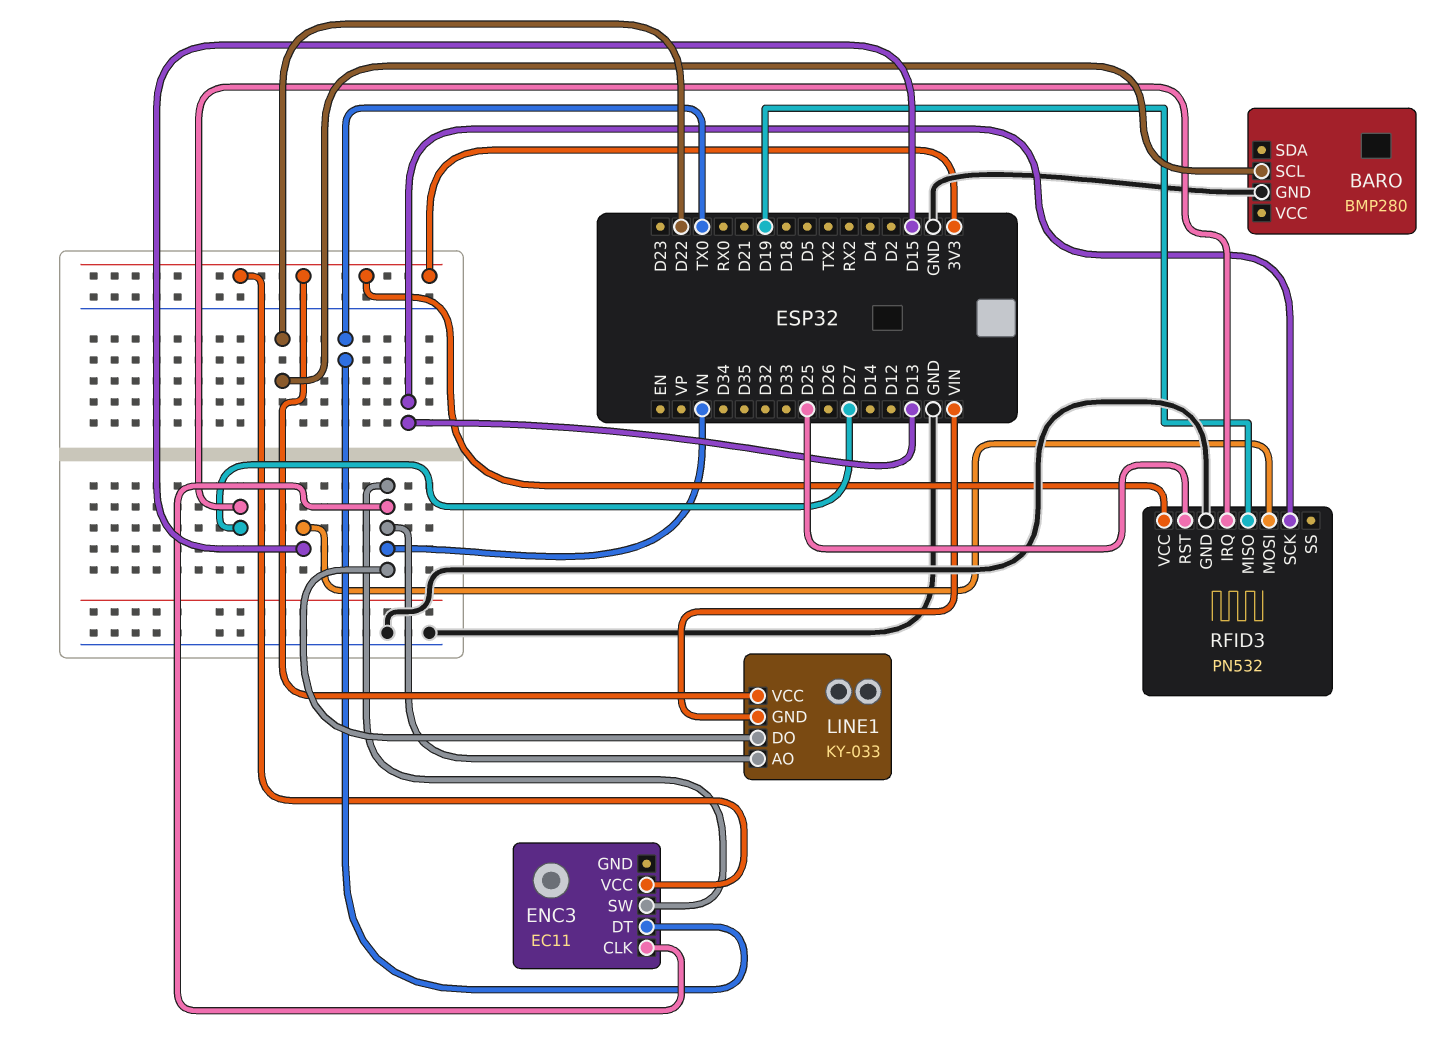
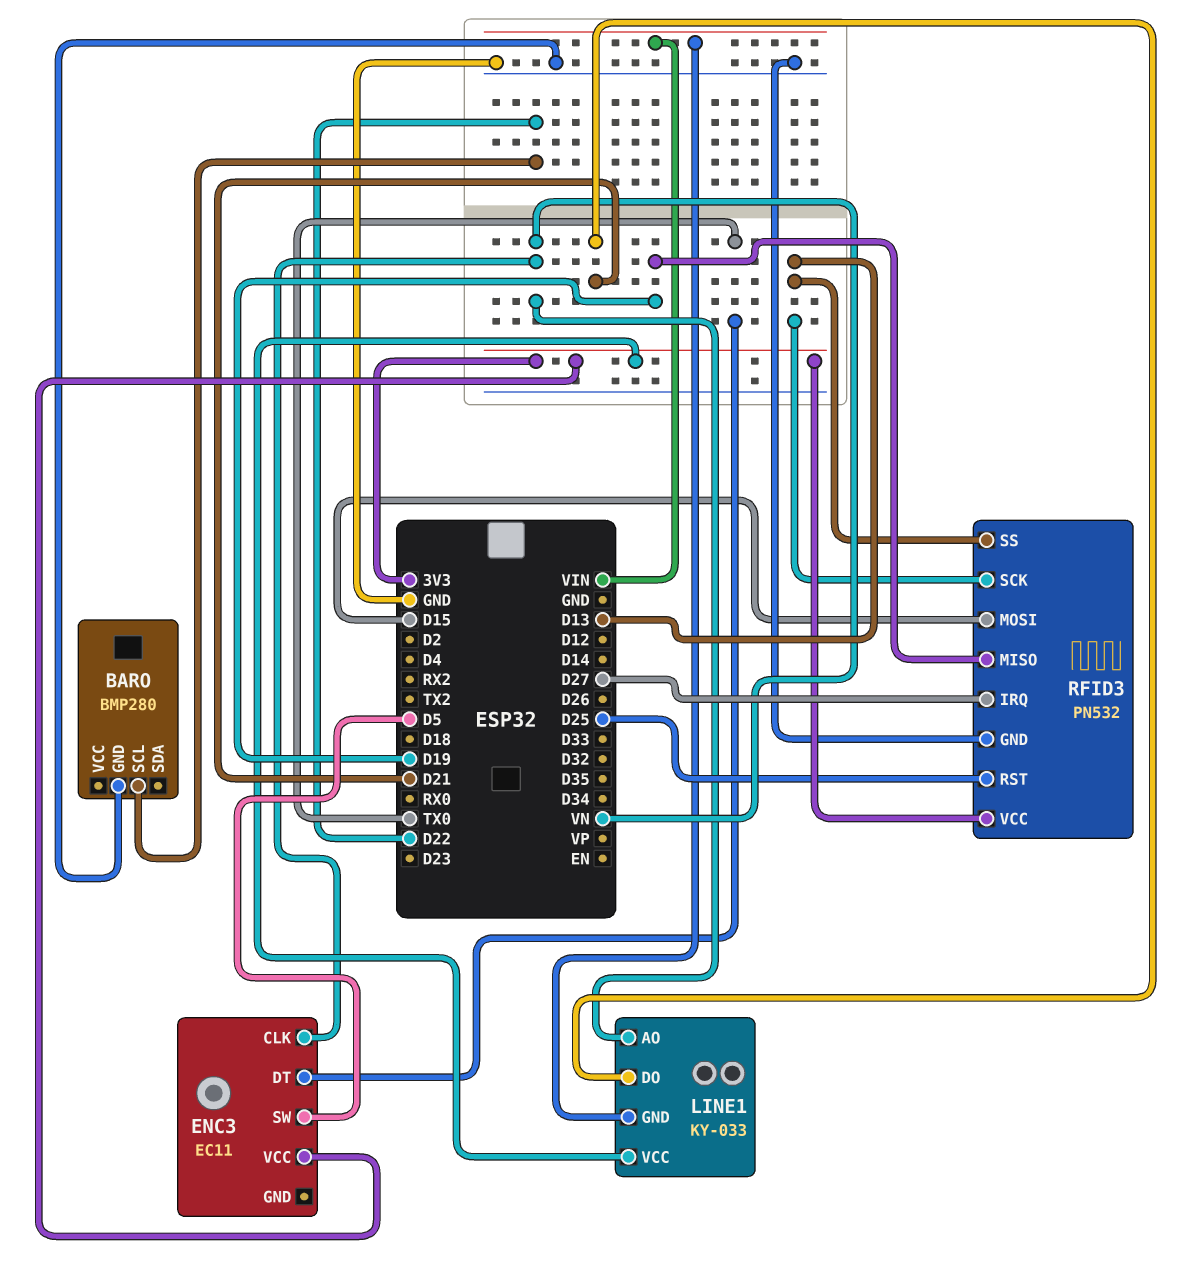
ENC3 pin SW: VN -> D5
LINE1 pin DO: VN -> D21
RFID3 pin SS: none -> D13

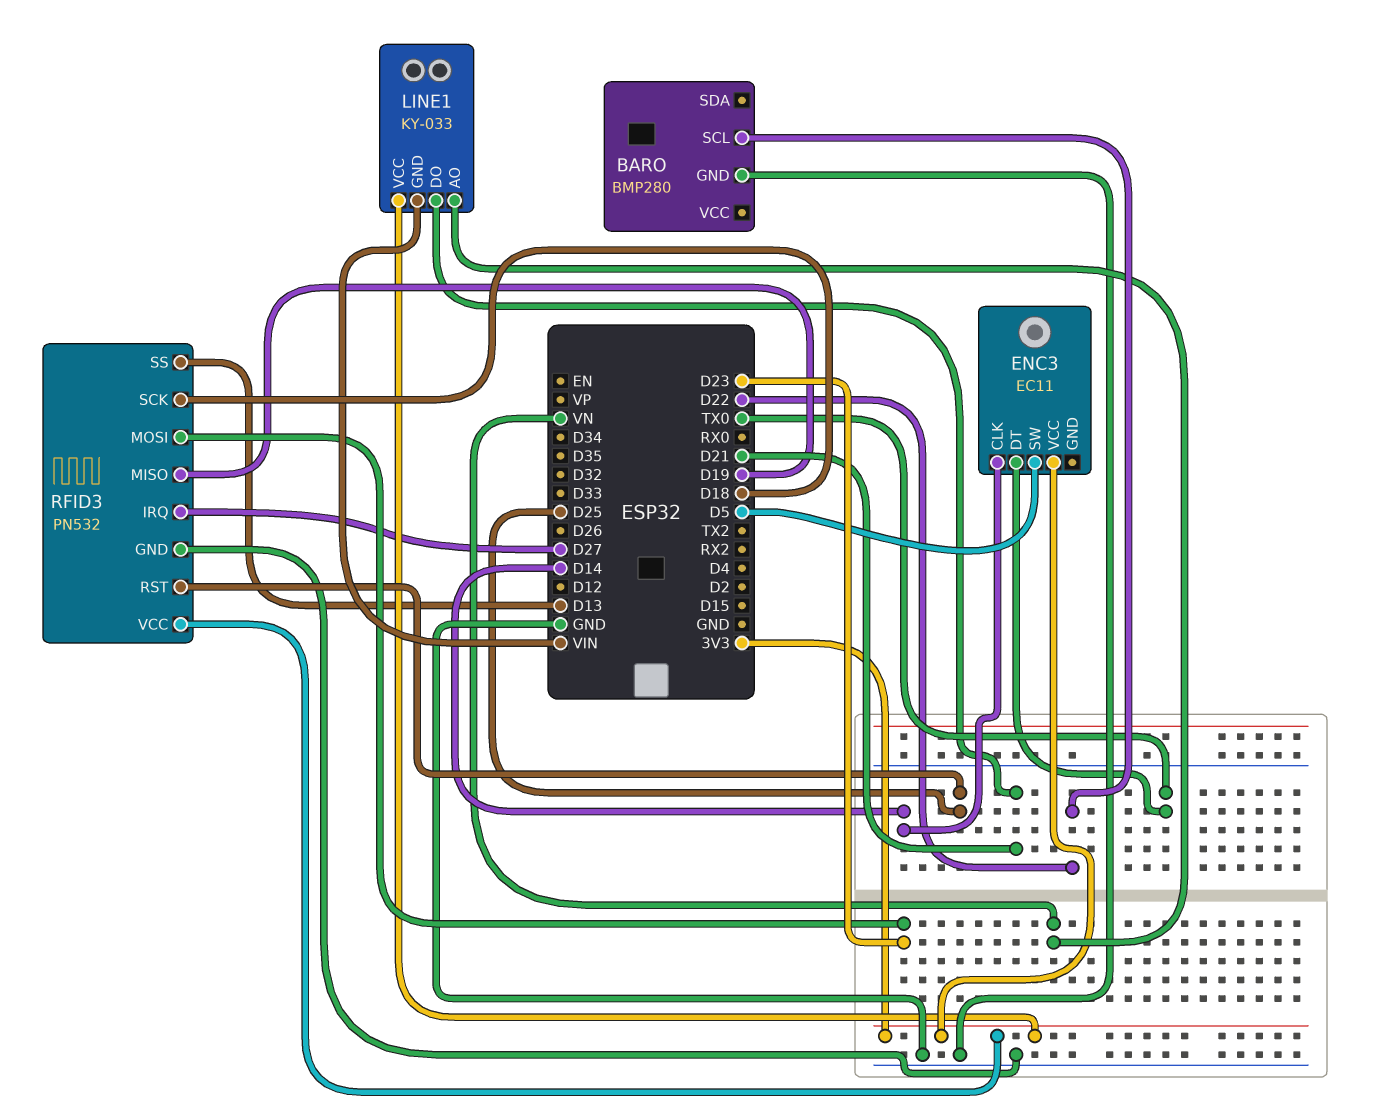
ENC3 pin CLK: VN -> D14
RFID3 pin MOSI: D15 -> D23
RFID3 pin SCK: D13 -> D18

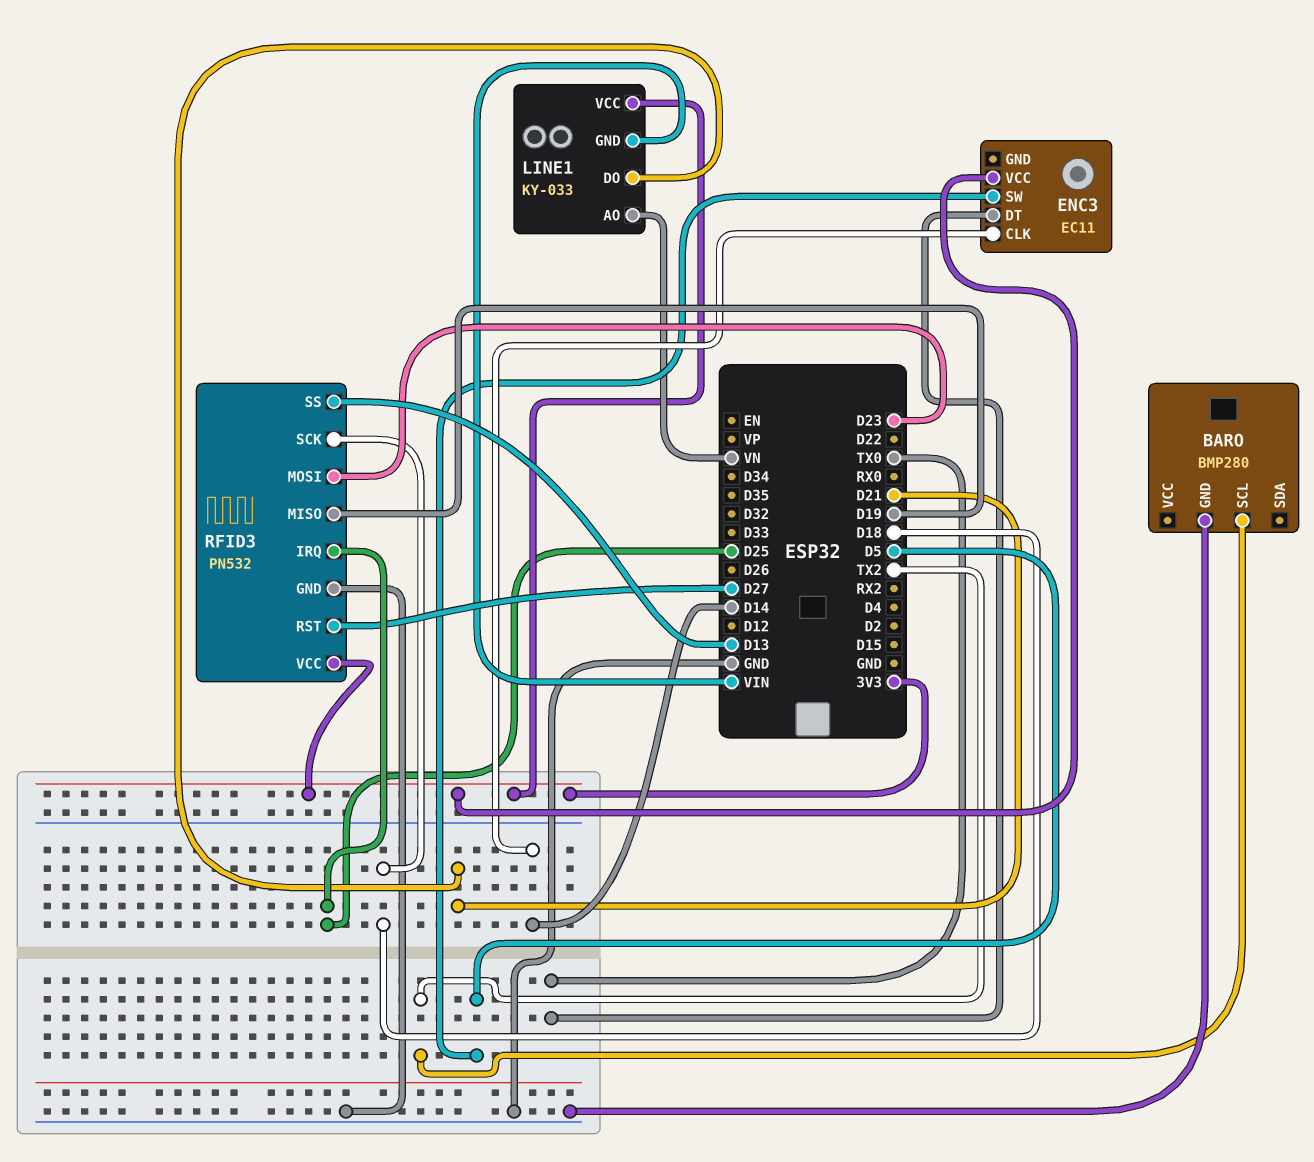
BARO pin SCL: D22 -> TX2
RFID3 pin IRQ: D27 -> D25
RFID3 pin RST: D25 -> D27

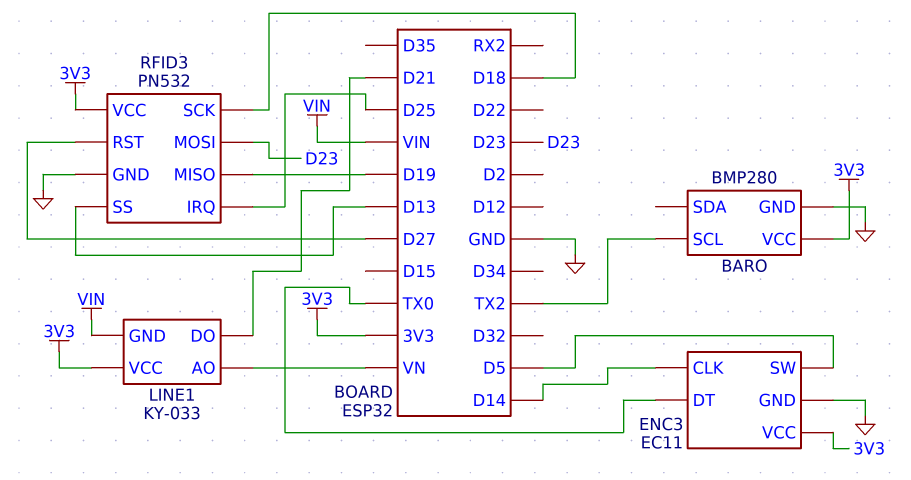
BARO pin VCC: none -> 3V3
ENC3 pin GND: none -> GND

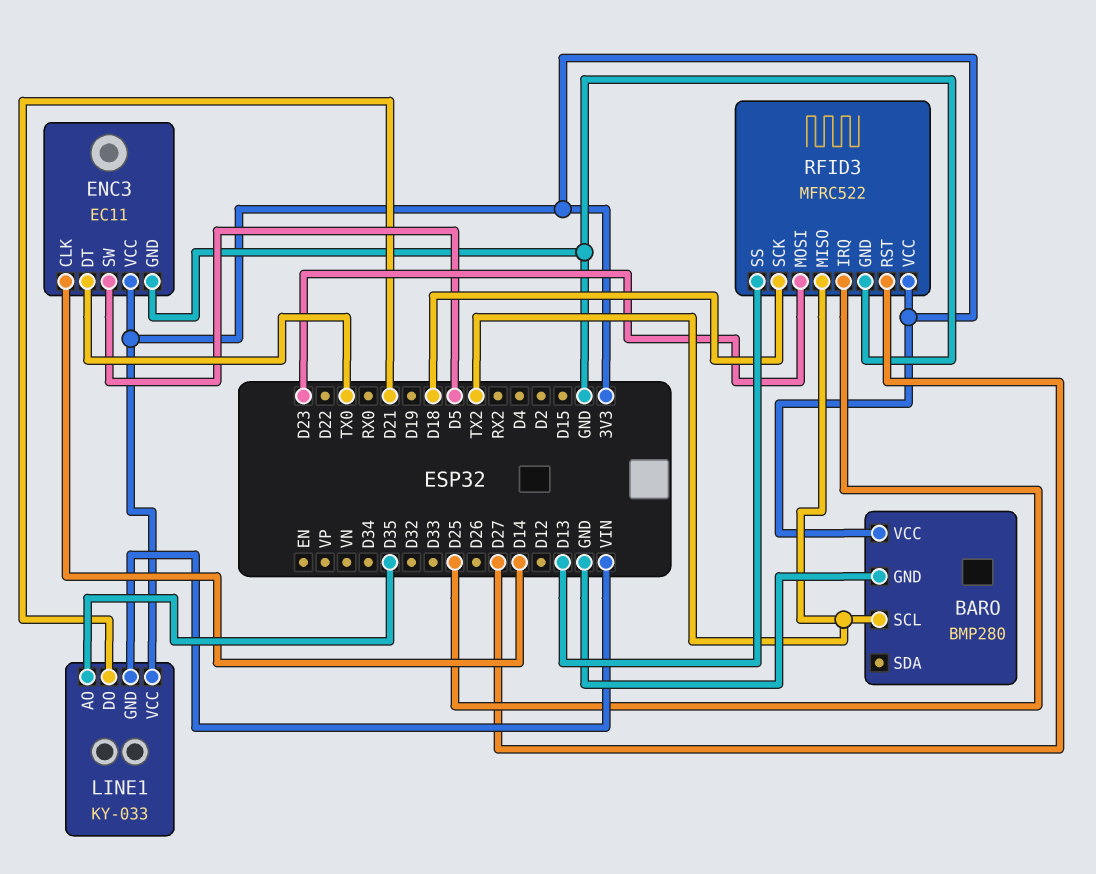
LINE1 pin AO: VN -> D35
RFID3: PN532 -> MFRC522
RFID3 pin MISO: D19 -> TX2

